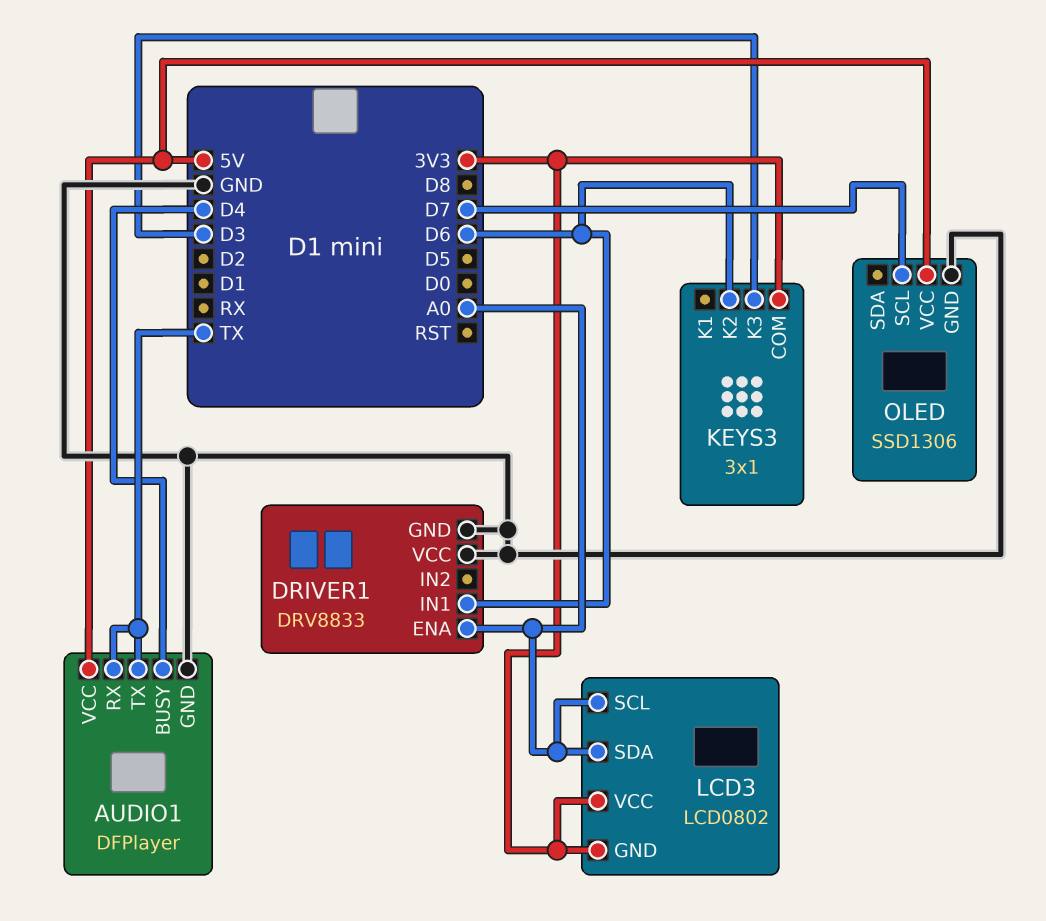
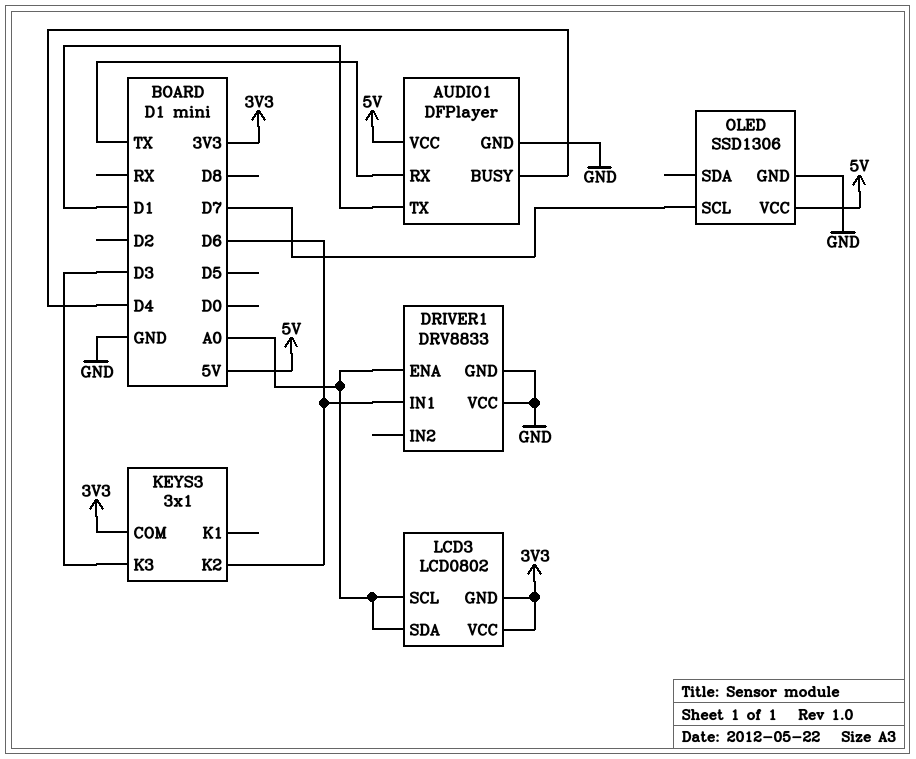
AUDIO1 pin TX: TX -> D1

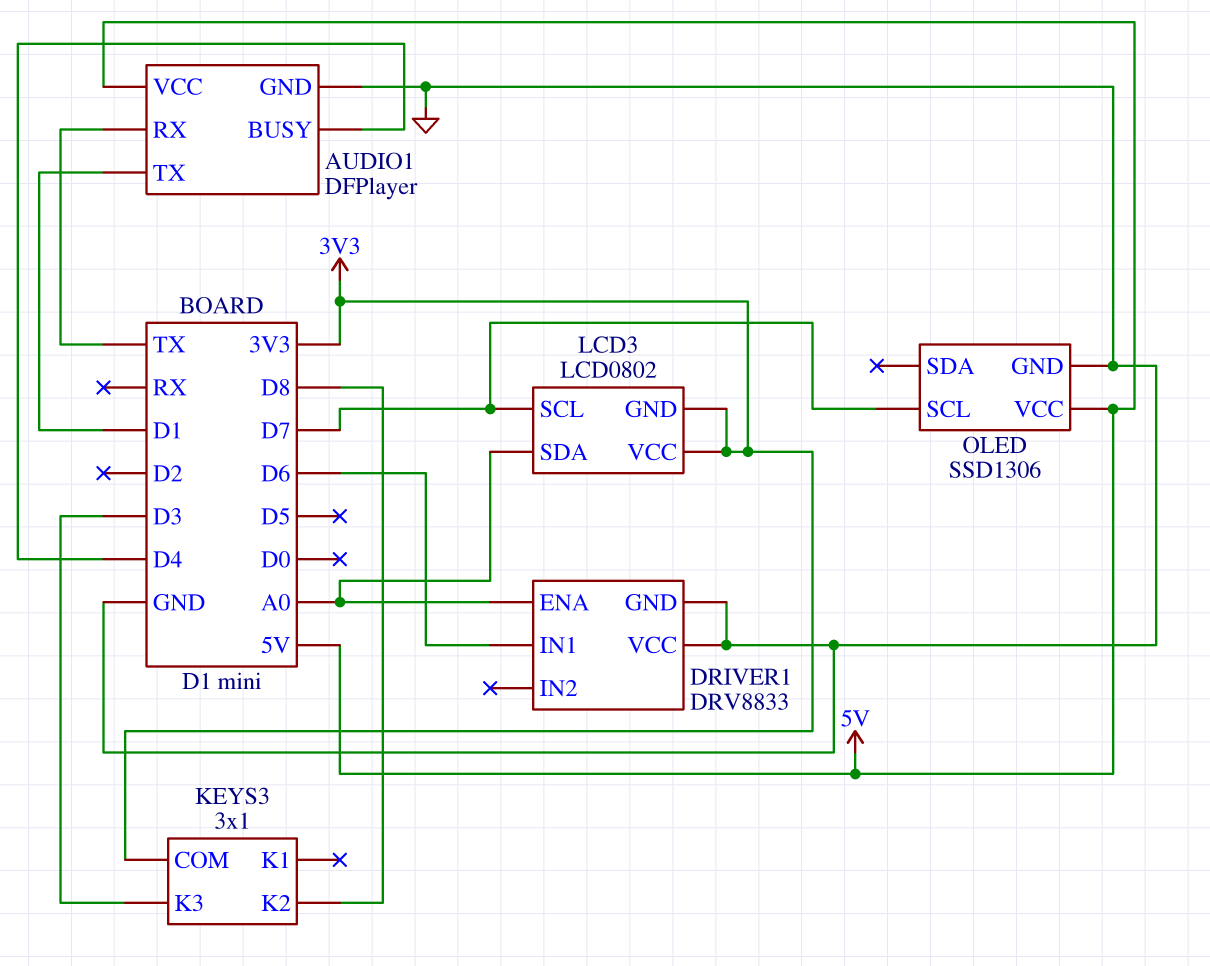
KEYS3 pin K2: D6 -> D8
LCD3 pin SCL: A0 -> D7

